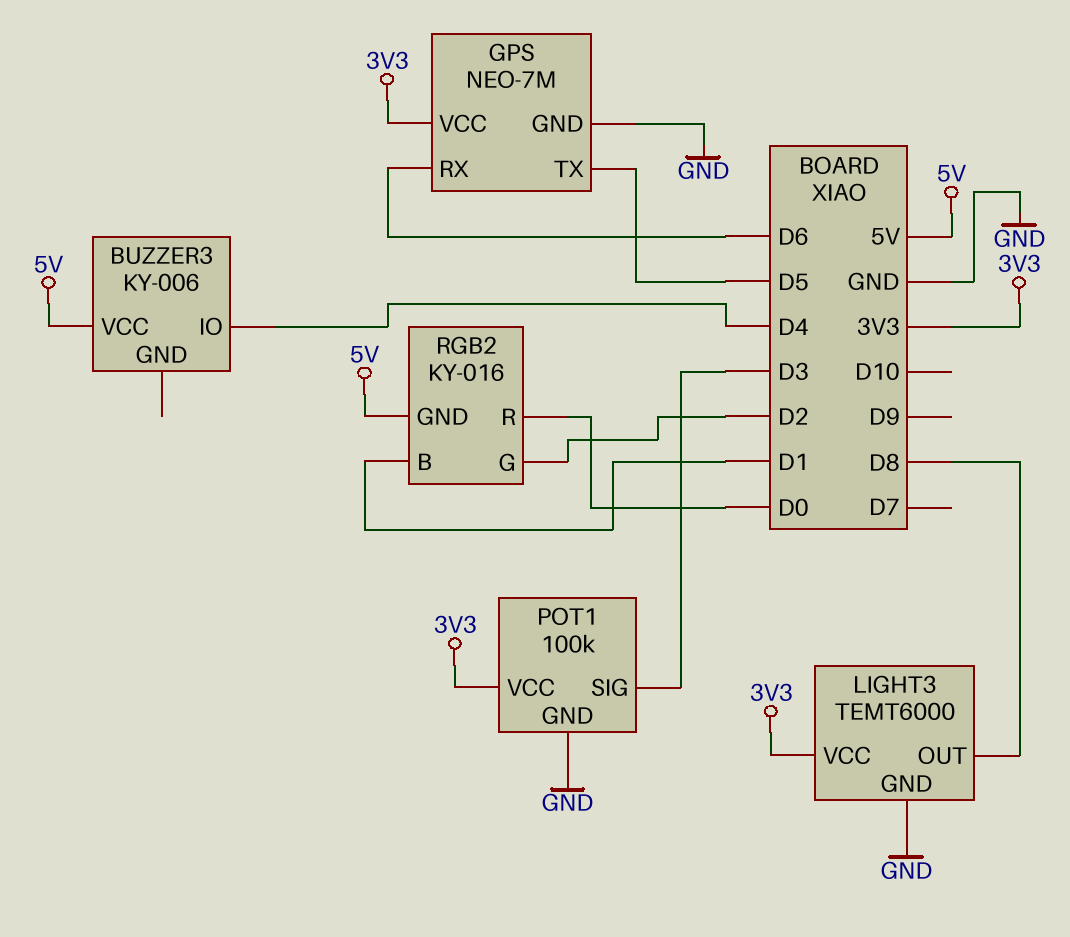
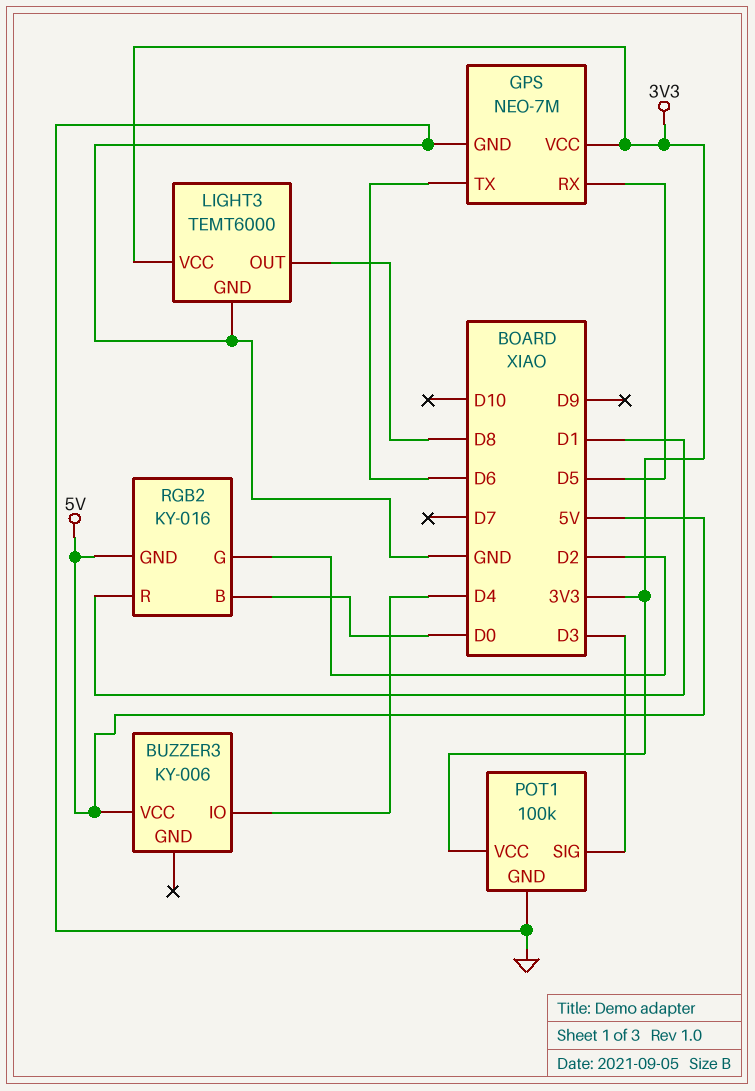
GPS pin RX: D6 -> D5
GPS pin TX: D5 -> D6
RGB2 pin B: D1 -> D0
RGB2 pin R: D0 -> D1

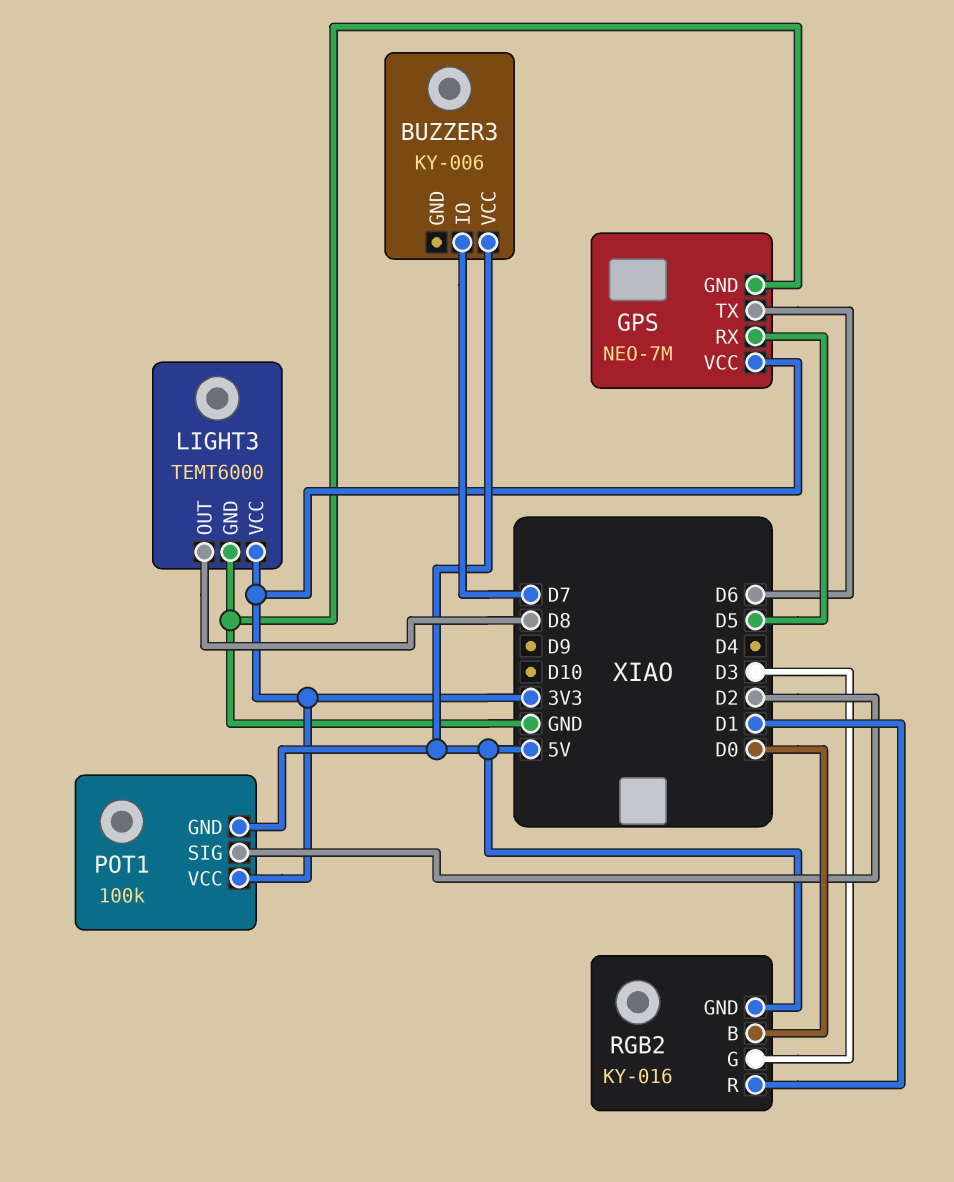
BUZZER3 pin IO: D4 -> D7
POT1 pin GND: GND -> 5V
POT1 pin SIG: D3 -> D2
RGB2 pin G: D2 -> D3

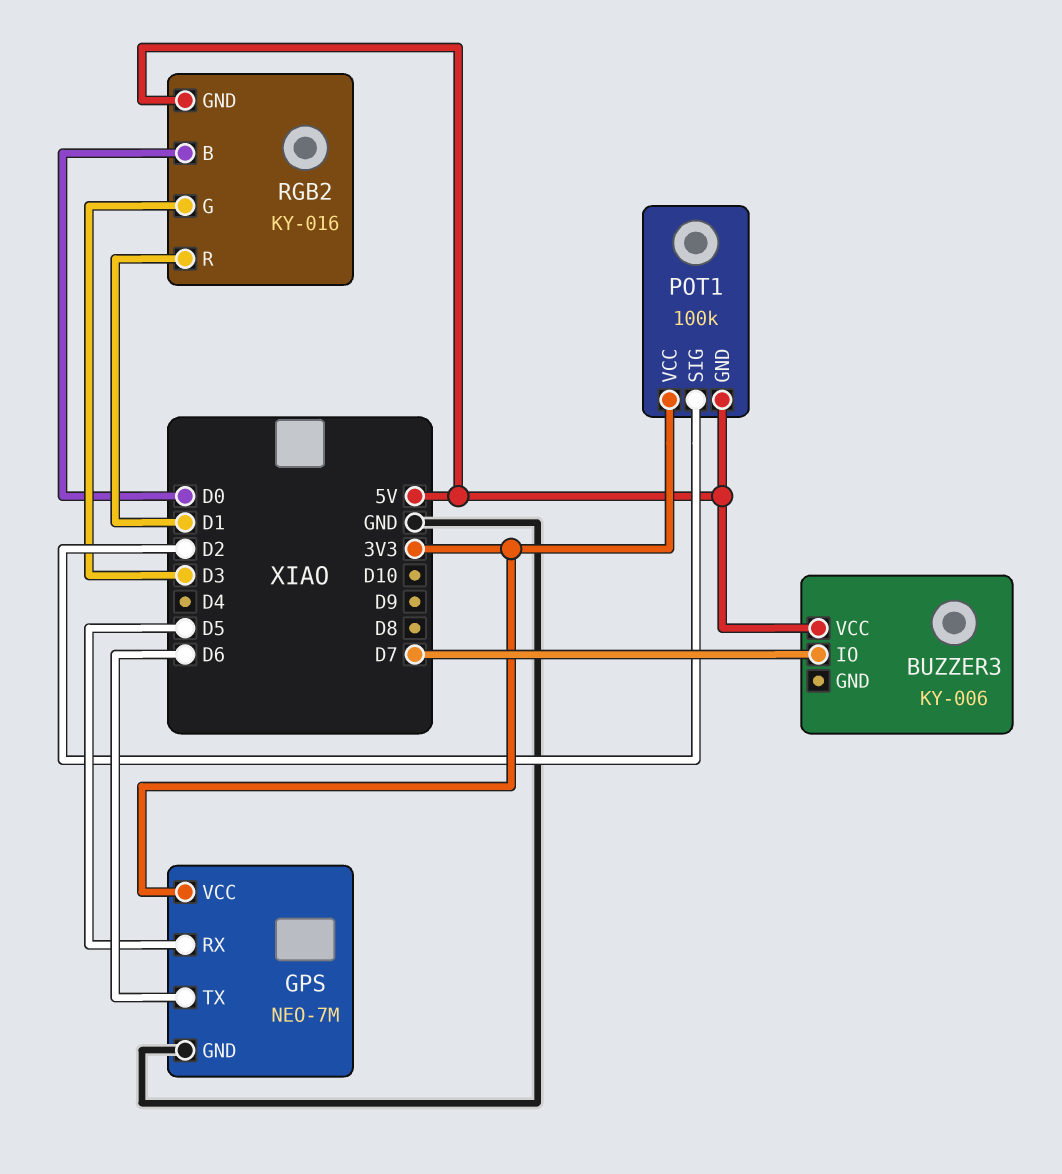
LIGHT3: TEMT6000 -> none
LIGHT3 pin GND: GND -> none
LIGHT3 pin OUT: D8 -> none
LIGHT3 pin VCC: 3V3 -> none

